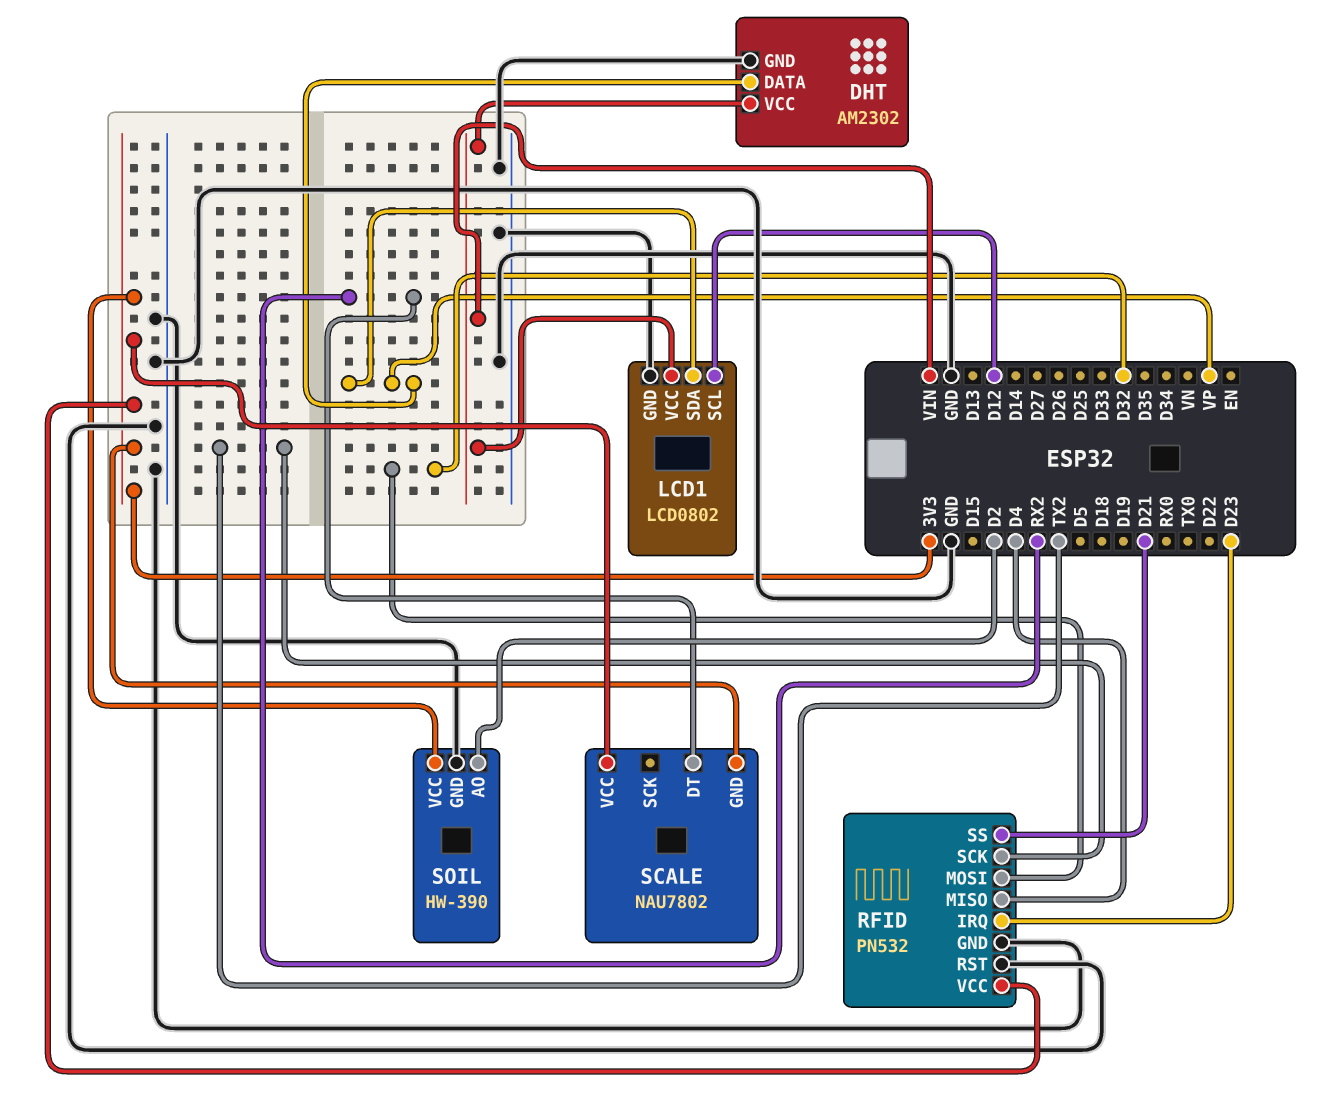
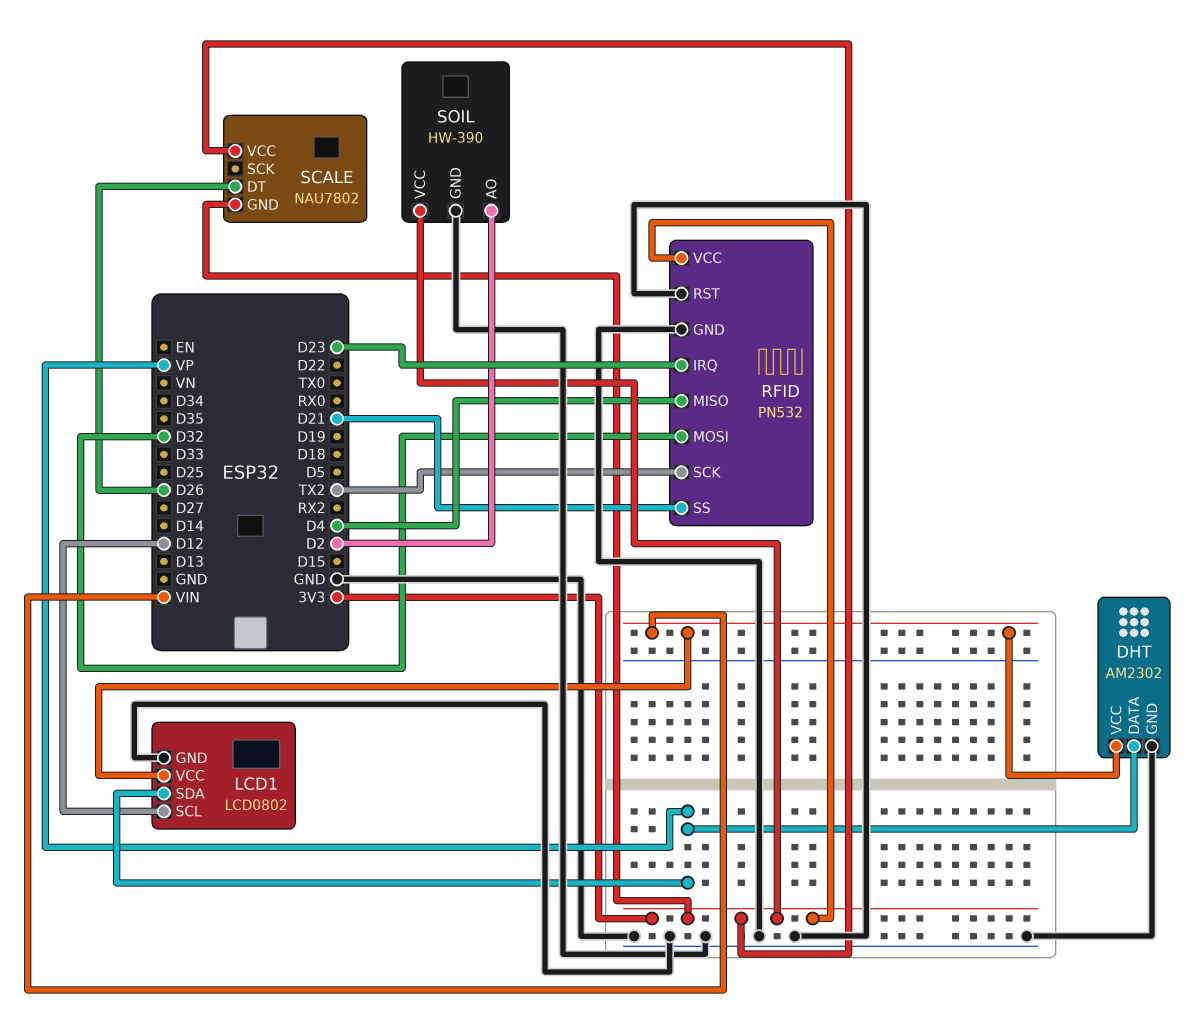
SCALE pin DT: RX2 -> D26

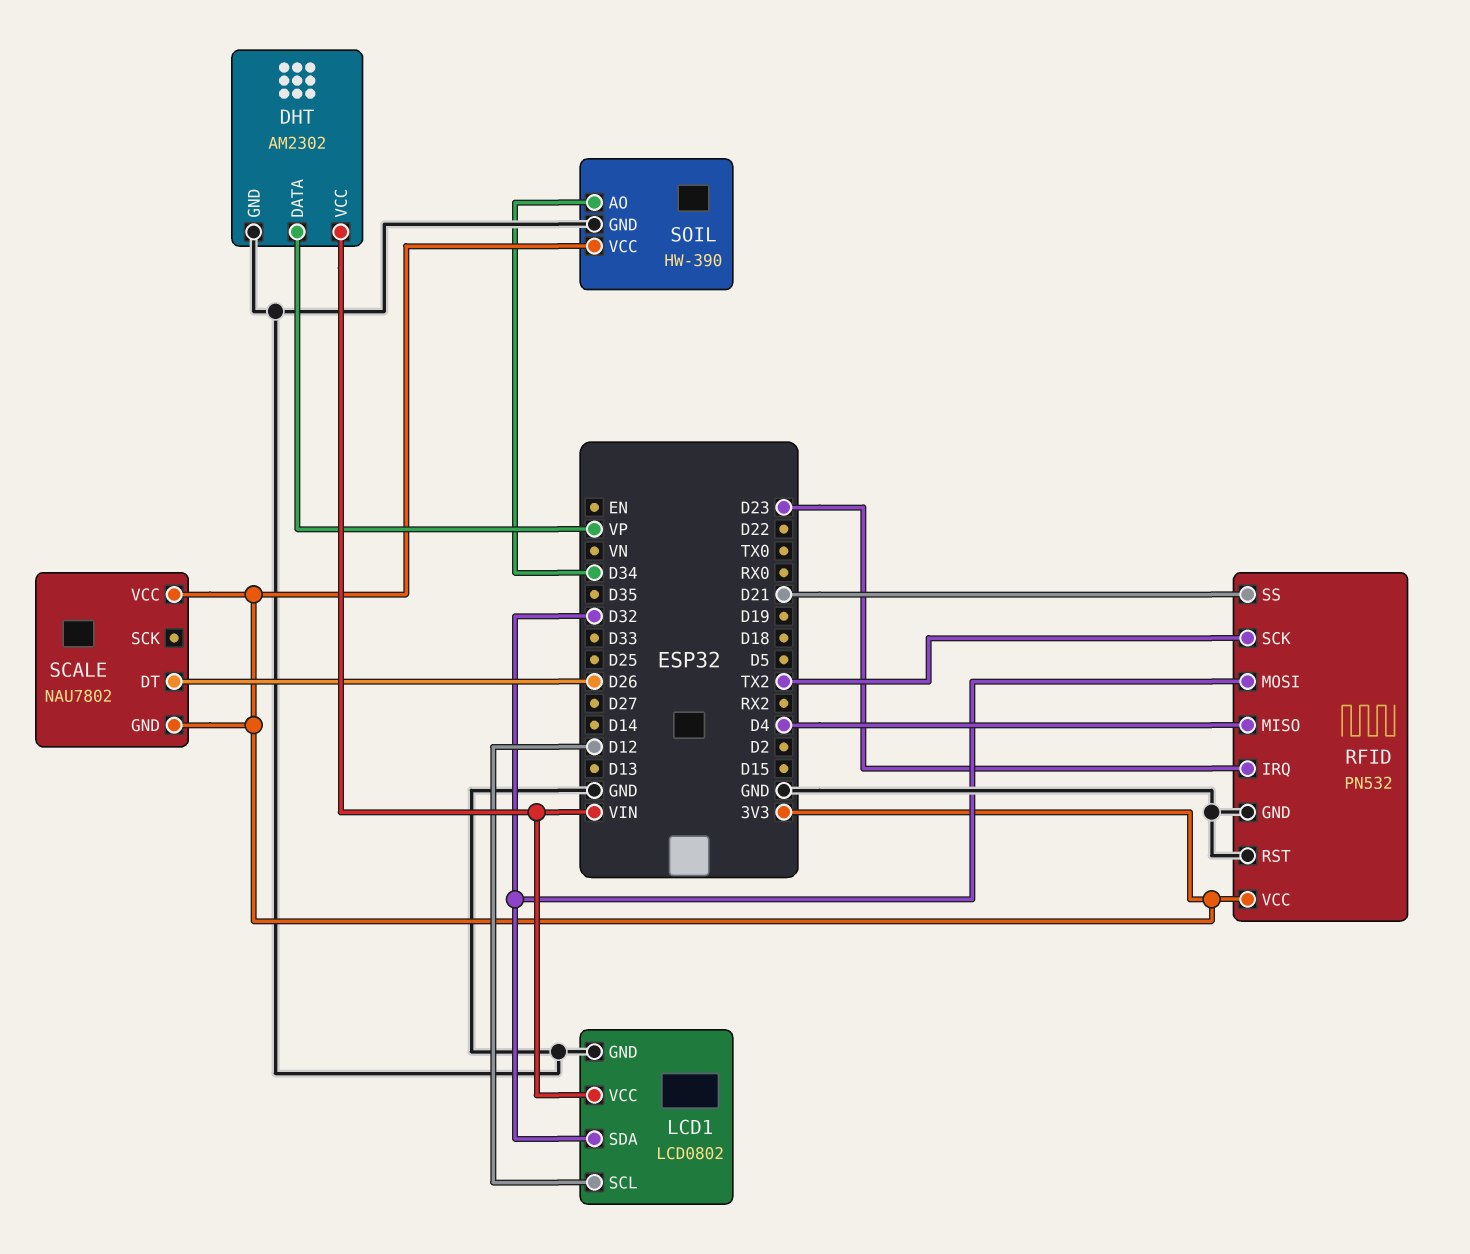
LCD1 pin SDA: VP -> D32
SOIL pin AO: D2 -> D34

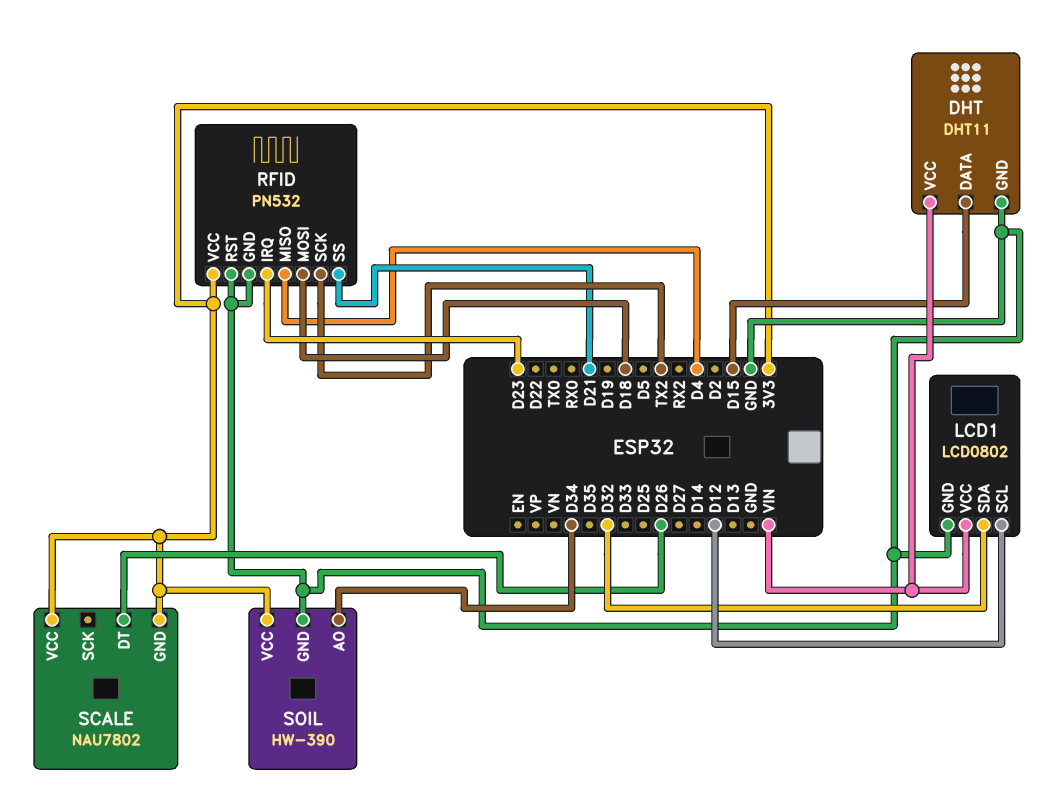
DHT: AM2302 -> DHT11
DHT pin DATA: VP -> D15
RFID pin MOSI: D32 -> D18

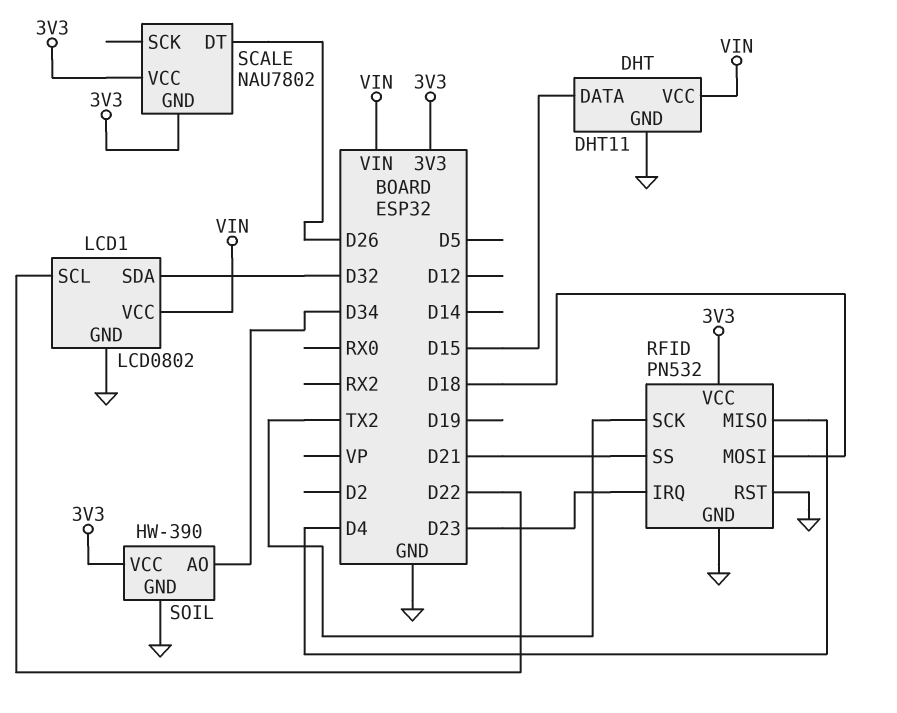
LCD1 pin SCL: D12 -> D22

